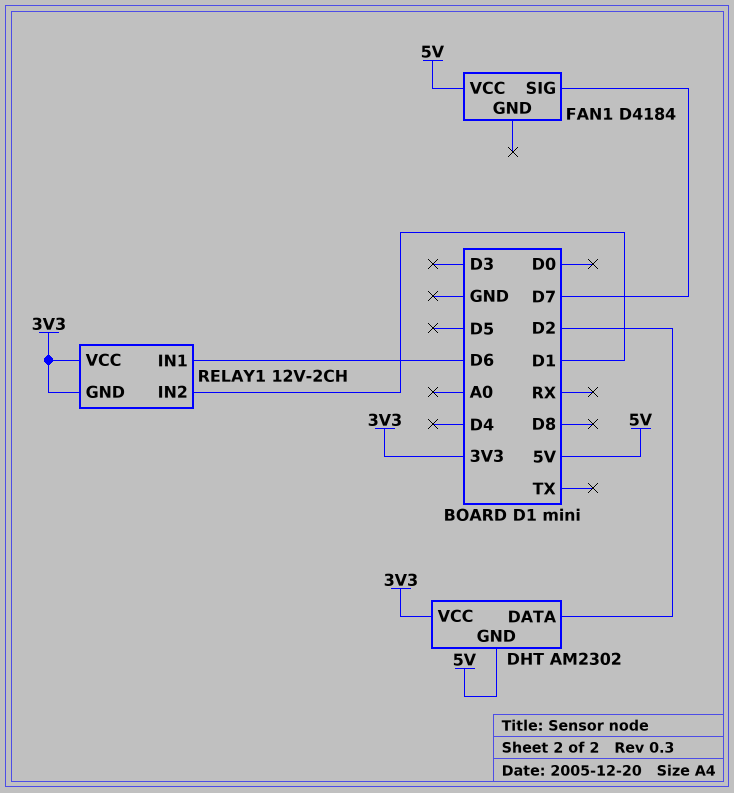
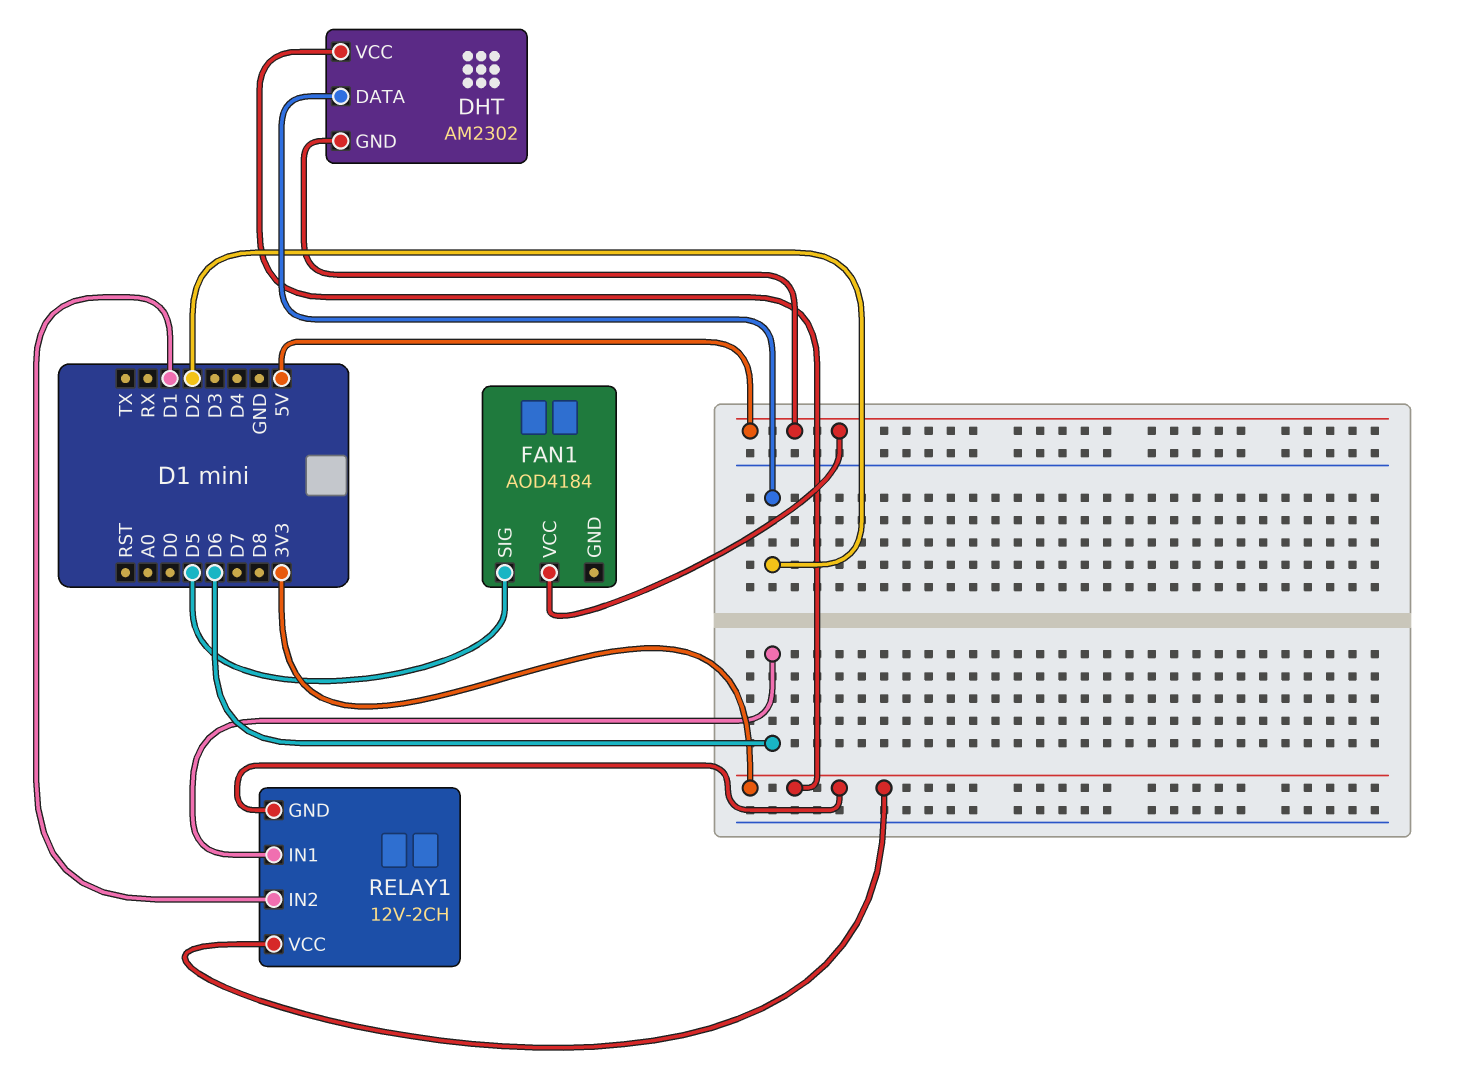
FAN1: D4184 -> AOD4184
FAN1 pin SIG: D7 -> D5

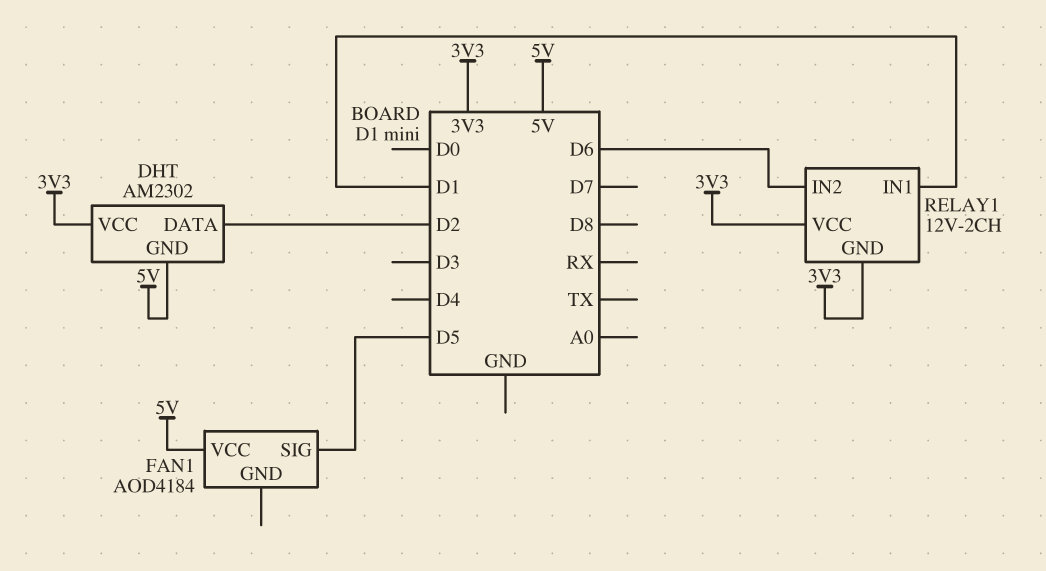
RELAY1 pin IN1: D6 -> D1
RELAY1 pin IN2: D1 -> D6

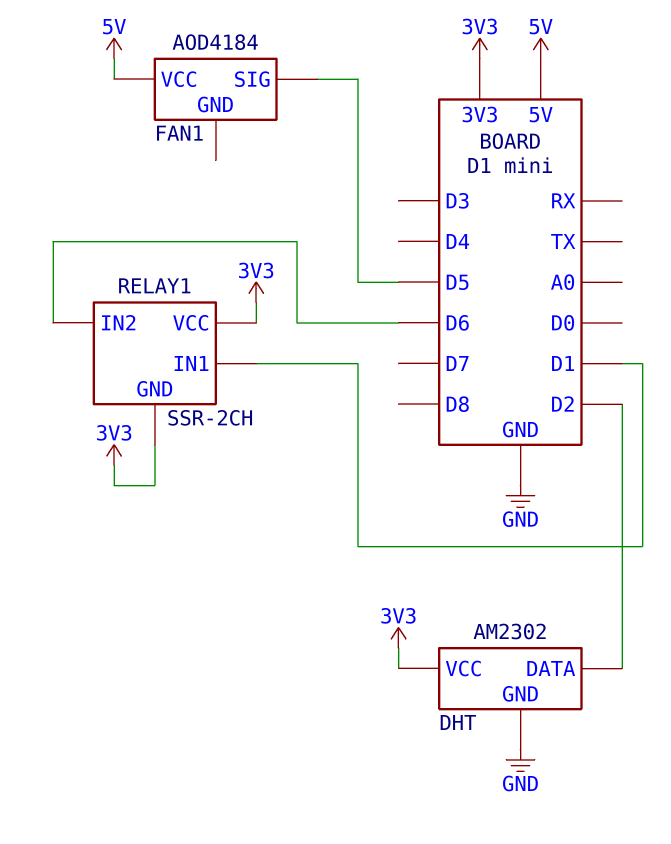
DHT pin GND: 5V -> GND
RELAY1: 12V-2CH -> SSR-2CH

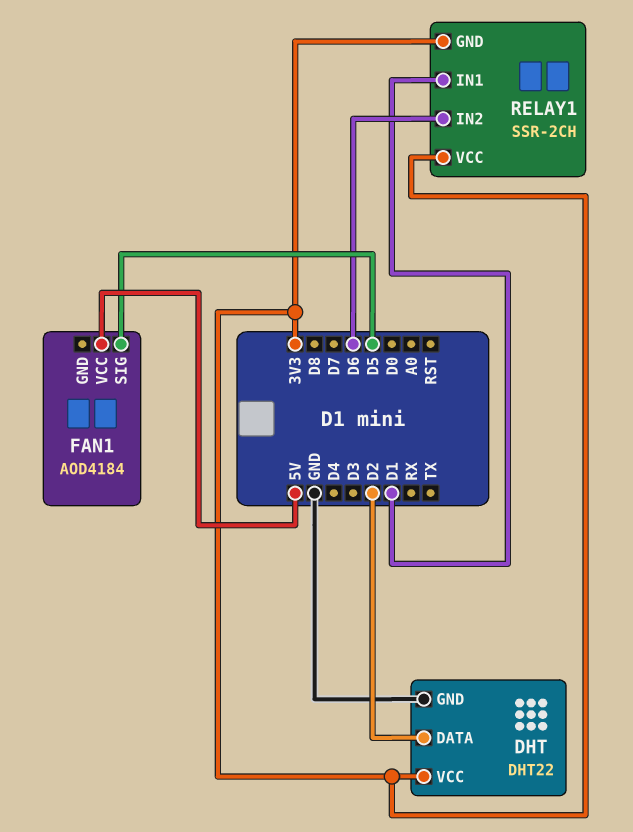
DHT: AM2302 -> DHT22

